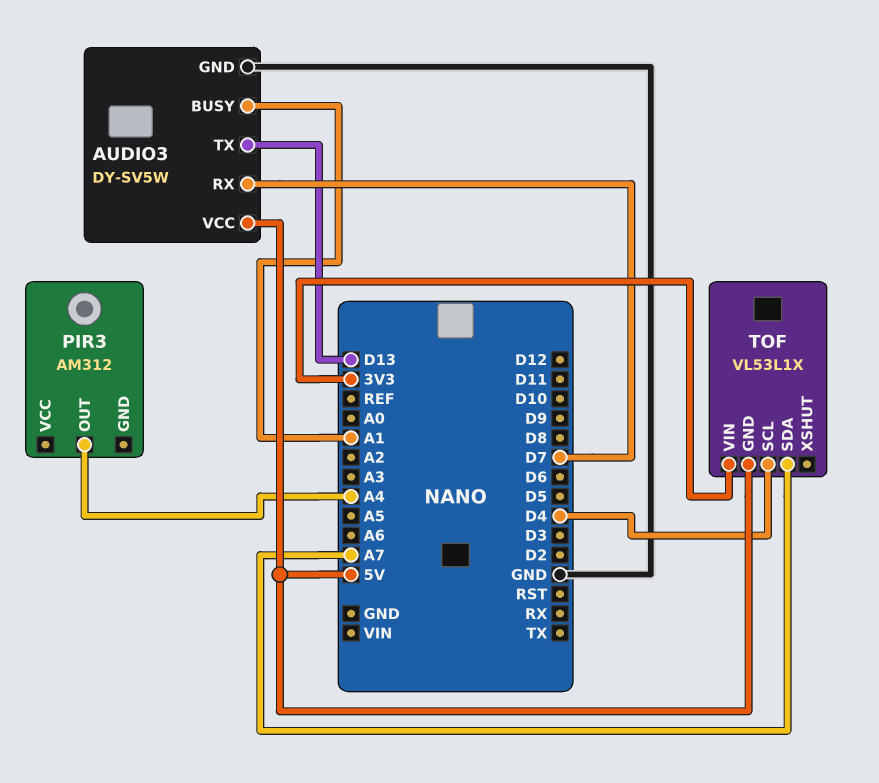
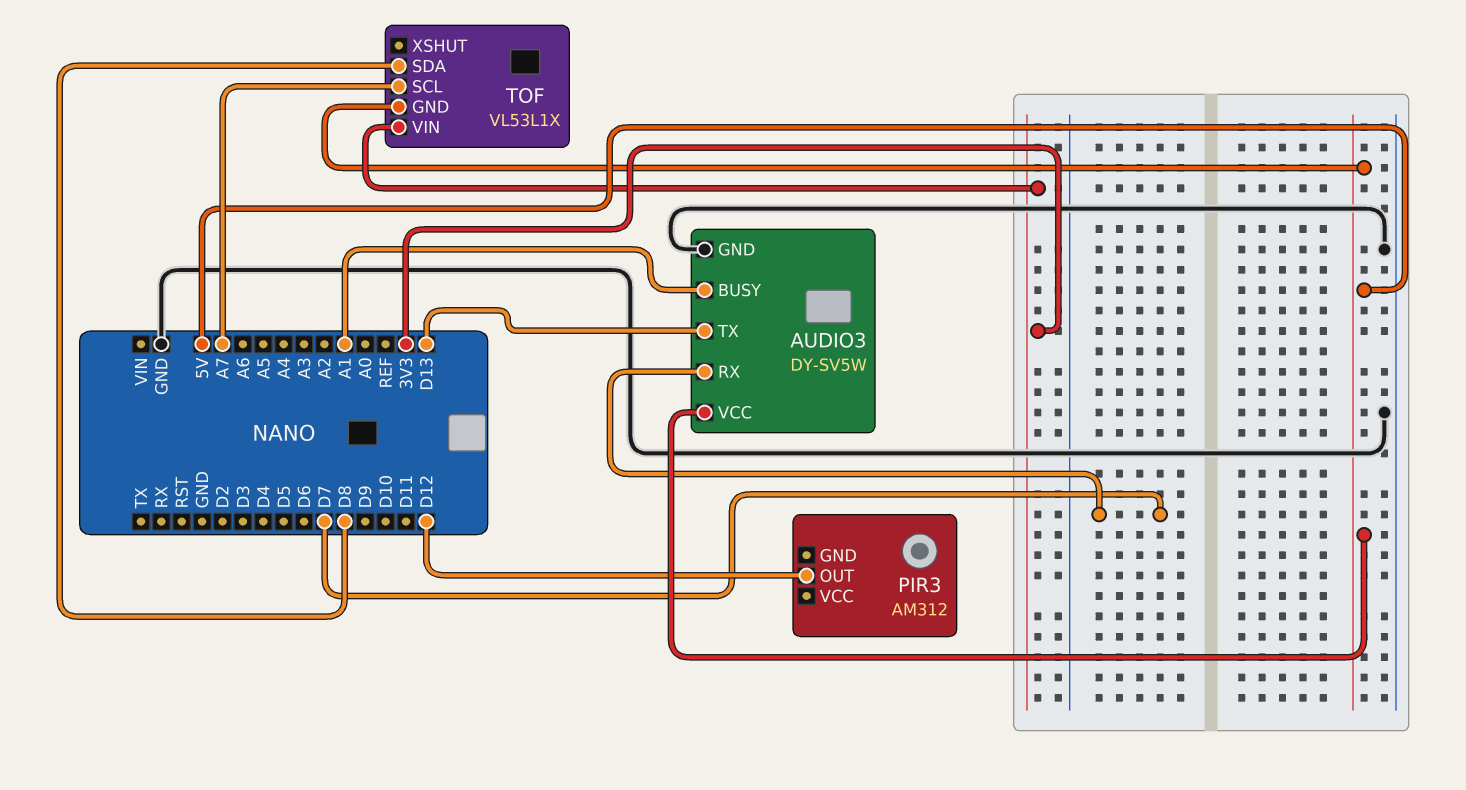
PIR3 pin OUT: A4 -> D12
TOF pin SCL: D4 -> A7
TOF pin SDA: A7 -> D8

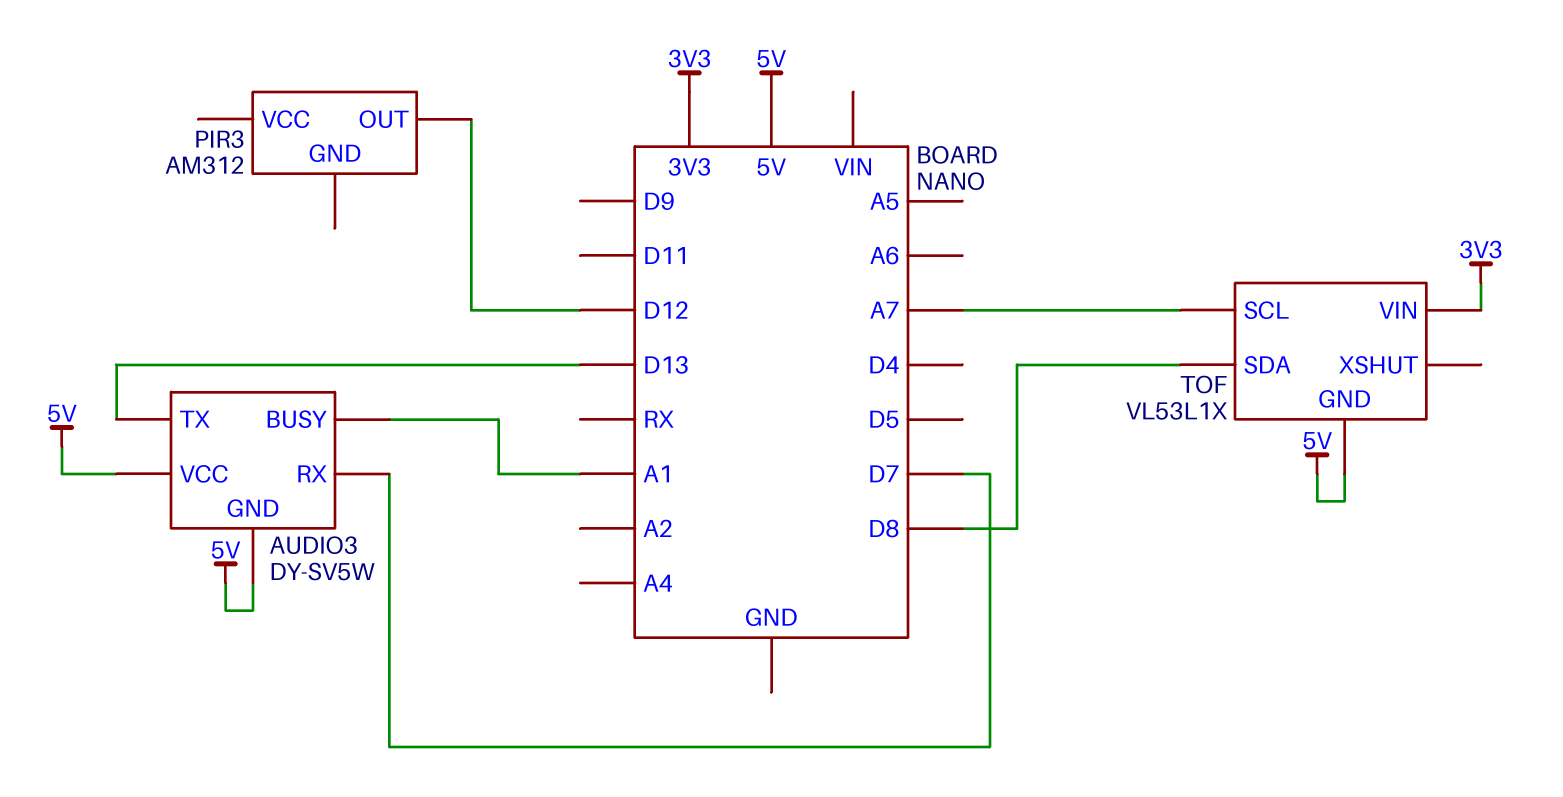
AUDIO3 pin GND: GND -> 5V

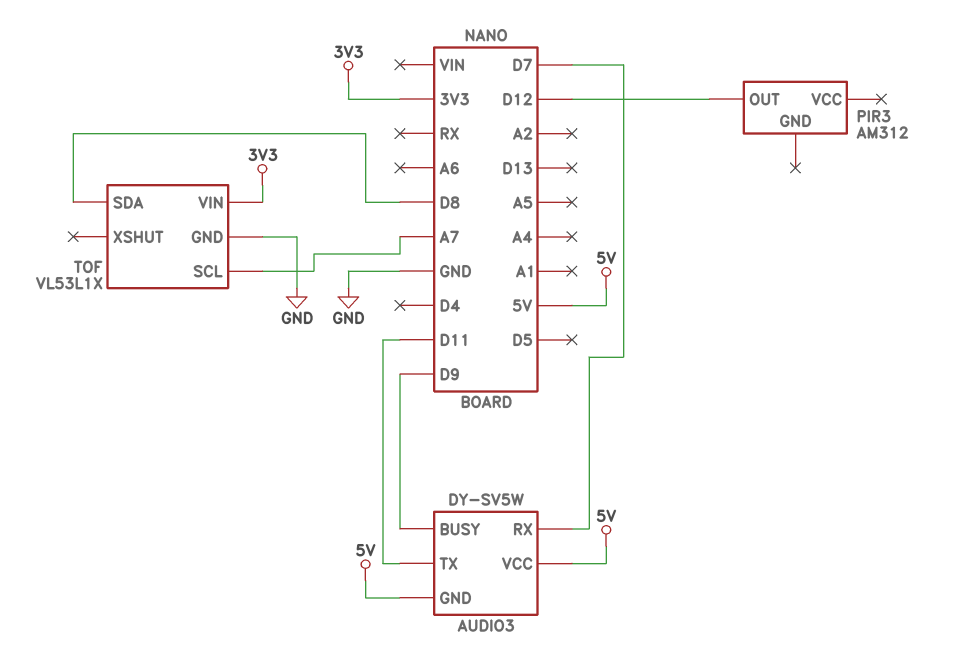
AUDIO3 pin BUSY: A1 -> D9
AUDIO3 pin TX: D13 -> D11
TOF pin GND: 5V -> GND

